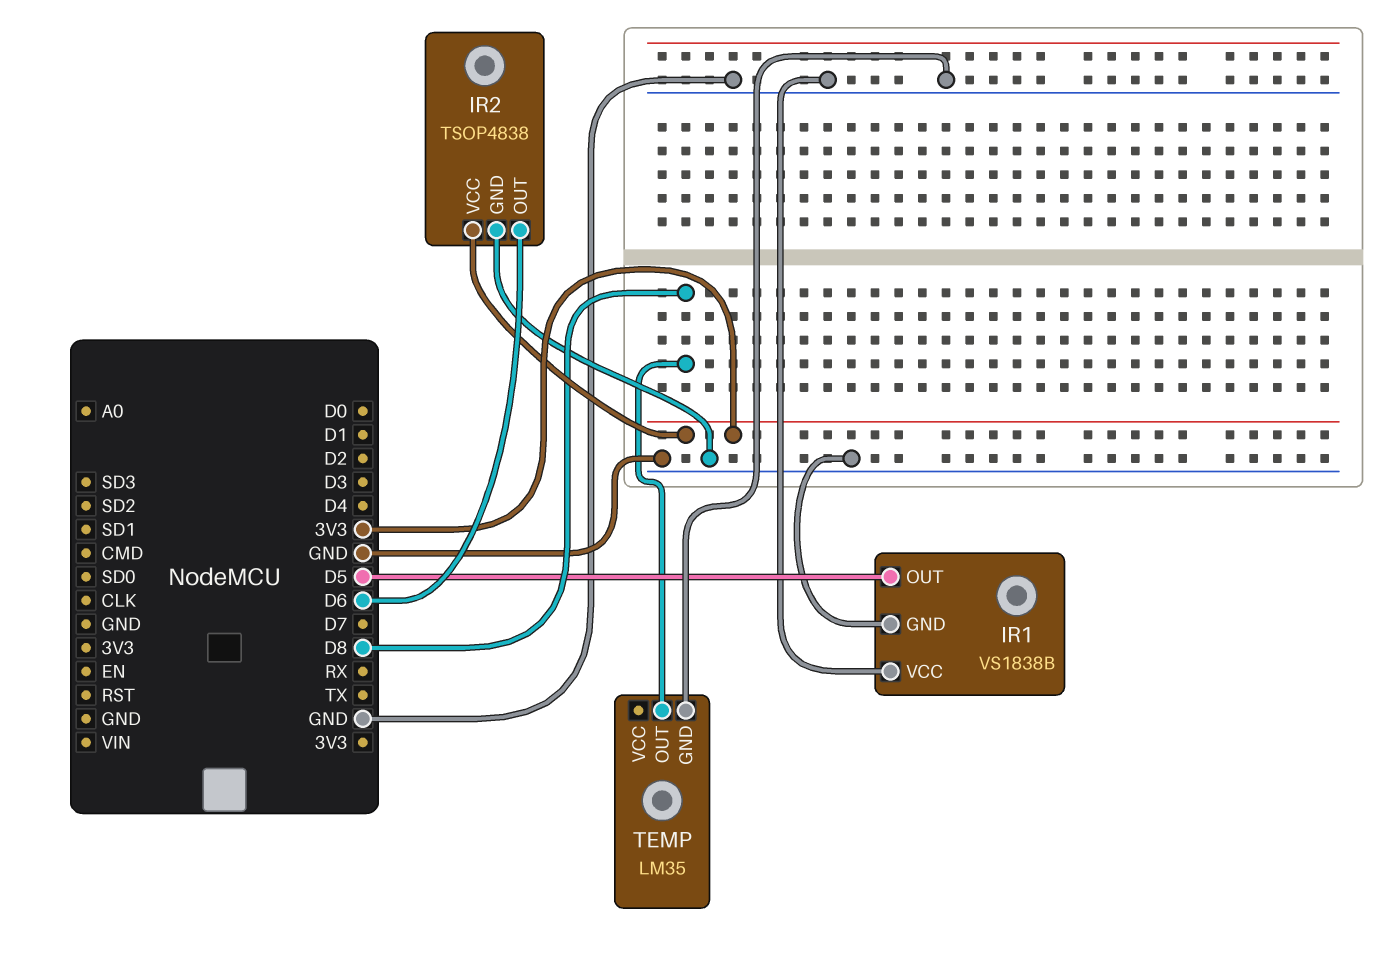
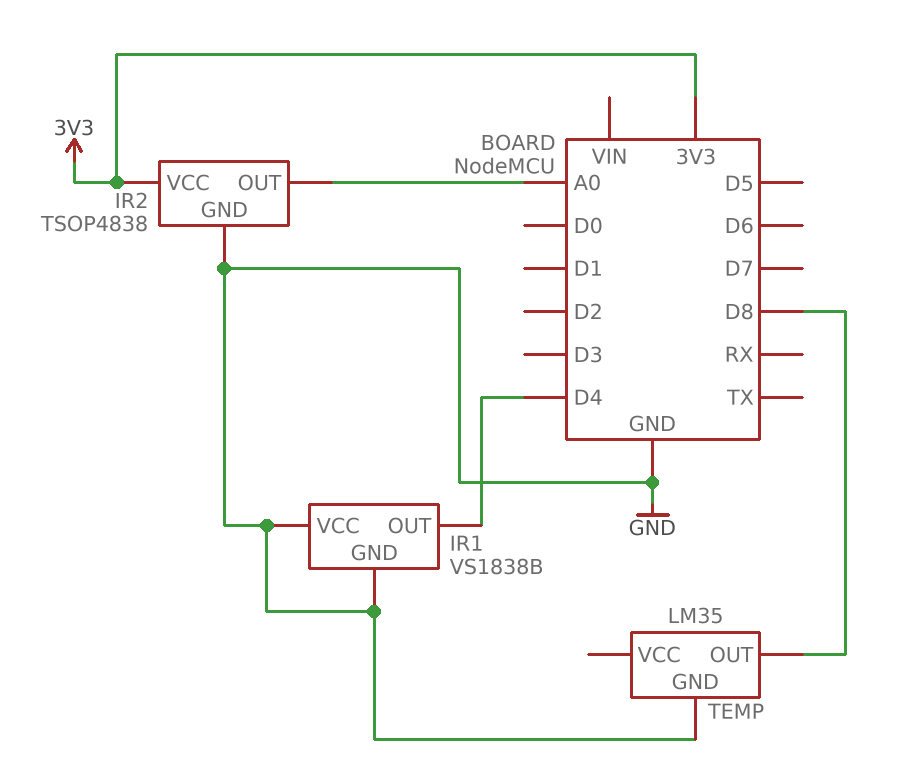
IR1 pin OUT: D5 -> D4
IR2 pin OUT: D6 -> A0

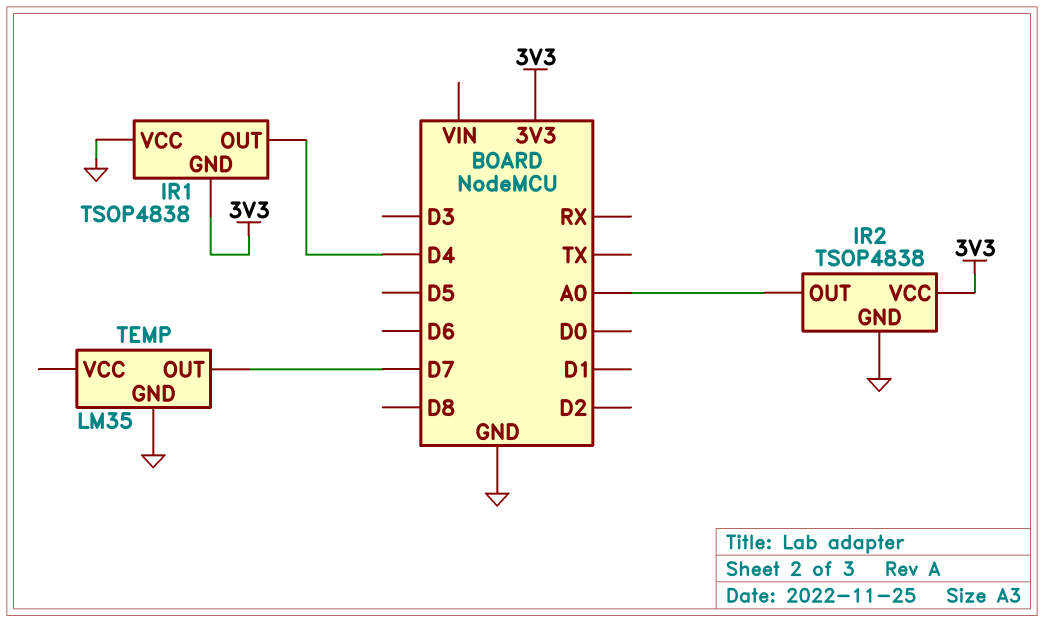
IR1: VS1838B -> TSOP4838
IR1 pin GND: GND -> 3V3
TEMP pin OUT: D8 -> D7

